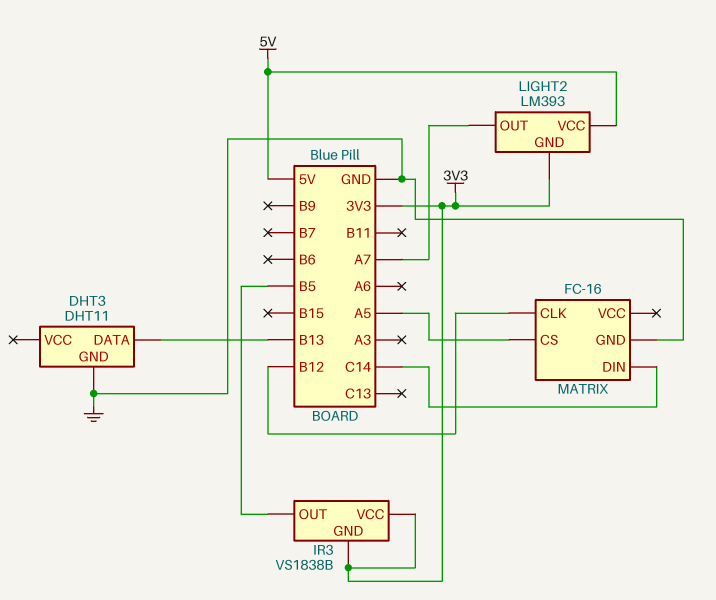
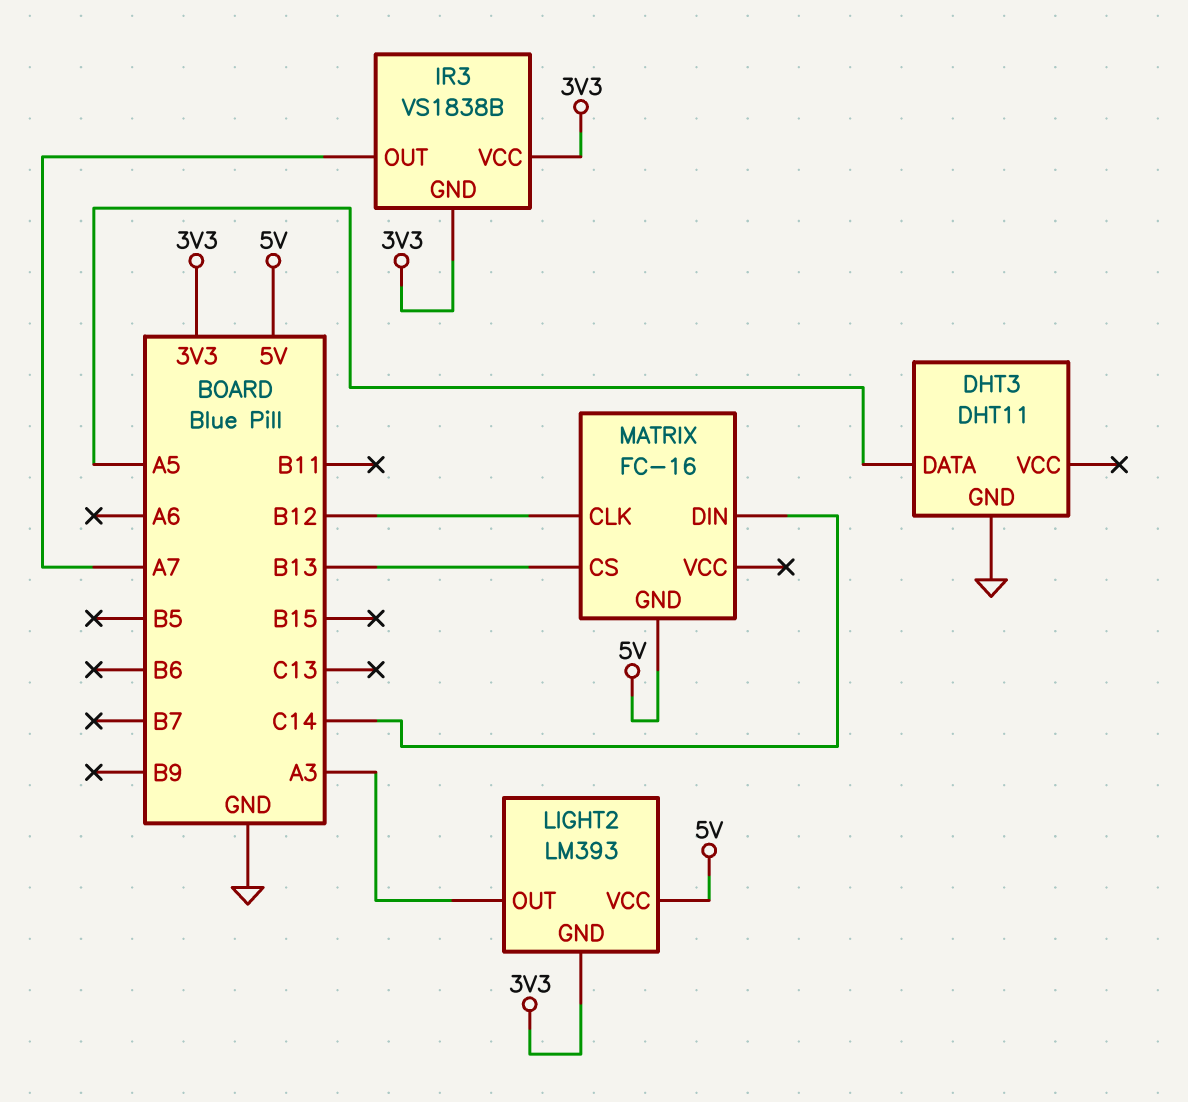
DHT3 pin DATA: B13 -> A5
IR3 pin OUT: B5 -> A7
LIGHT2 pin OUT: A7 -> A3
MATRIX pin CS: A5 -> B13
MATRIX pin GND: GND -> 5V

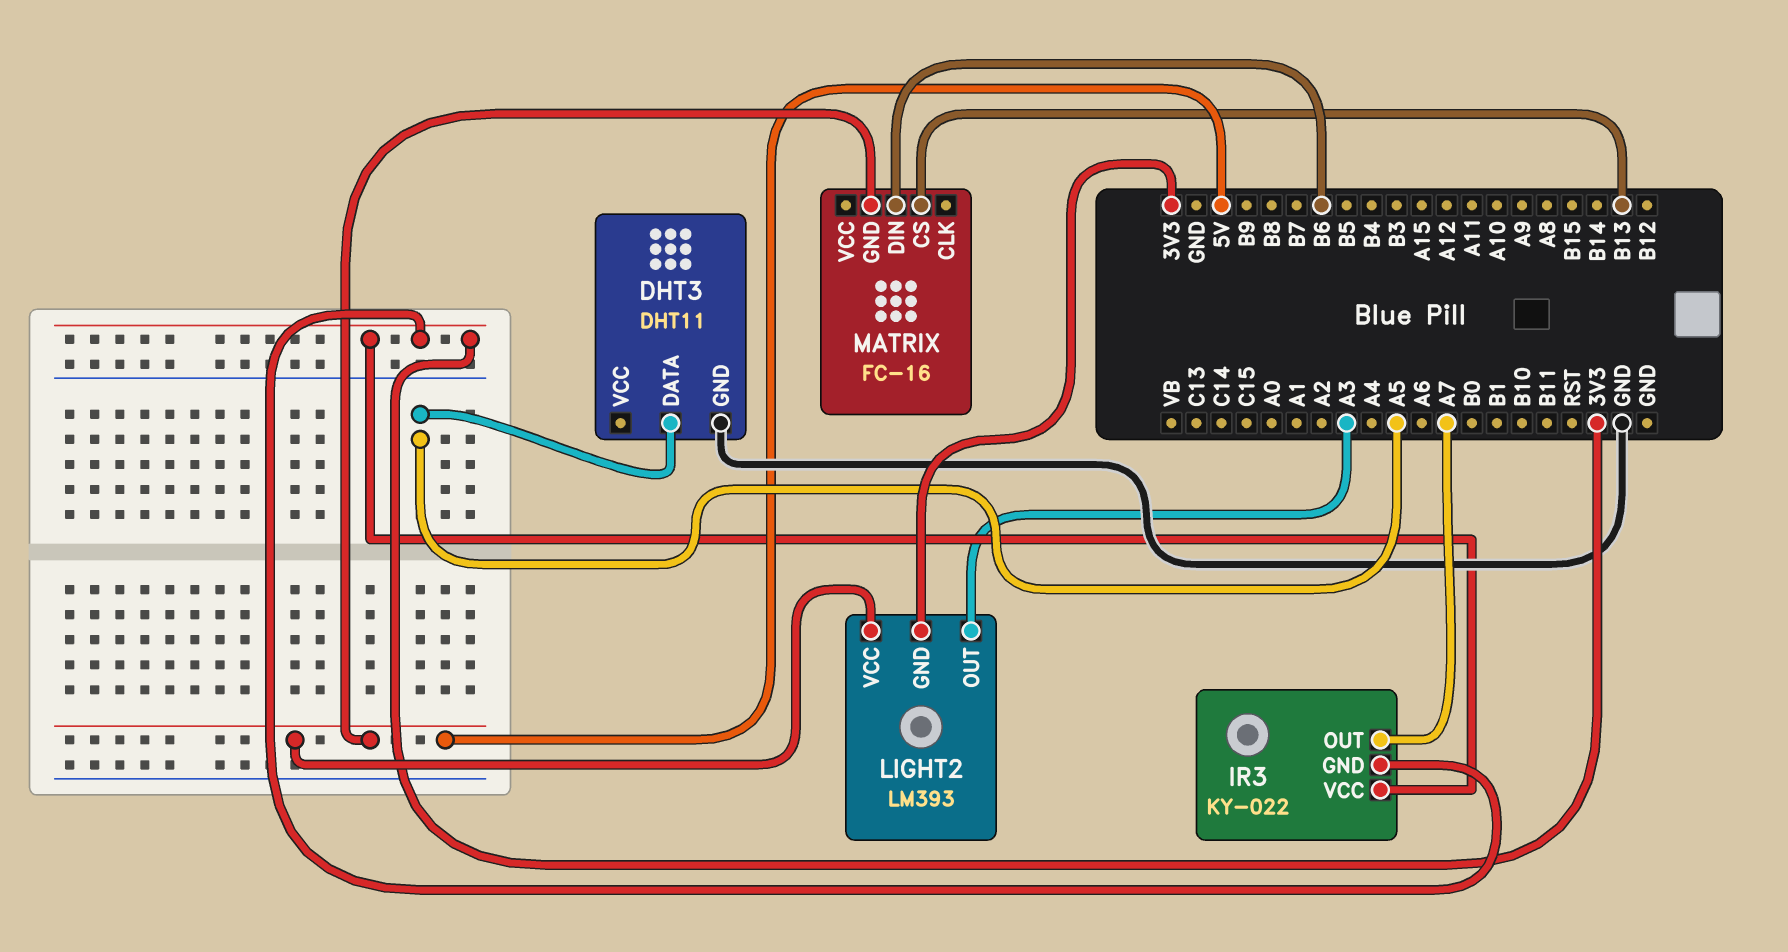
IR3: VS1838B -> KY-022
MATRIX pin CLK: B12 -> none
MATRIX pin DIN: C14 -> B6

